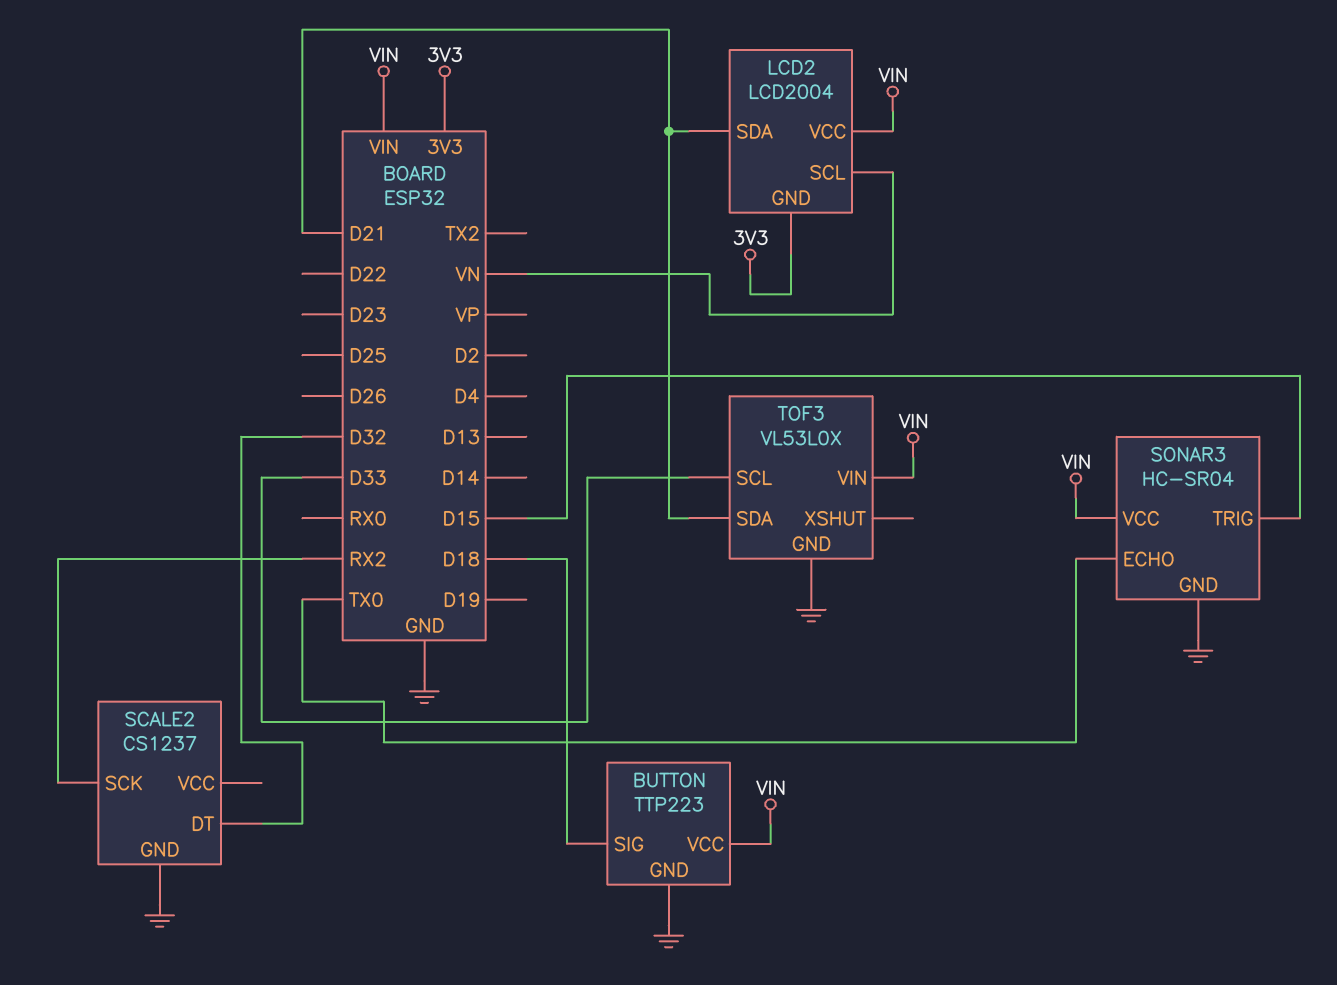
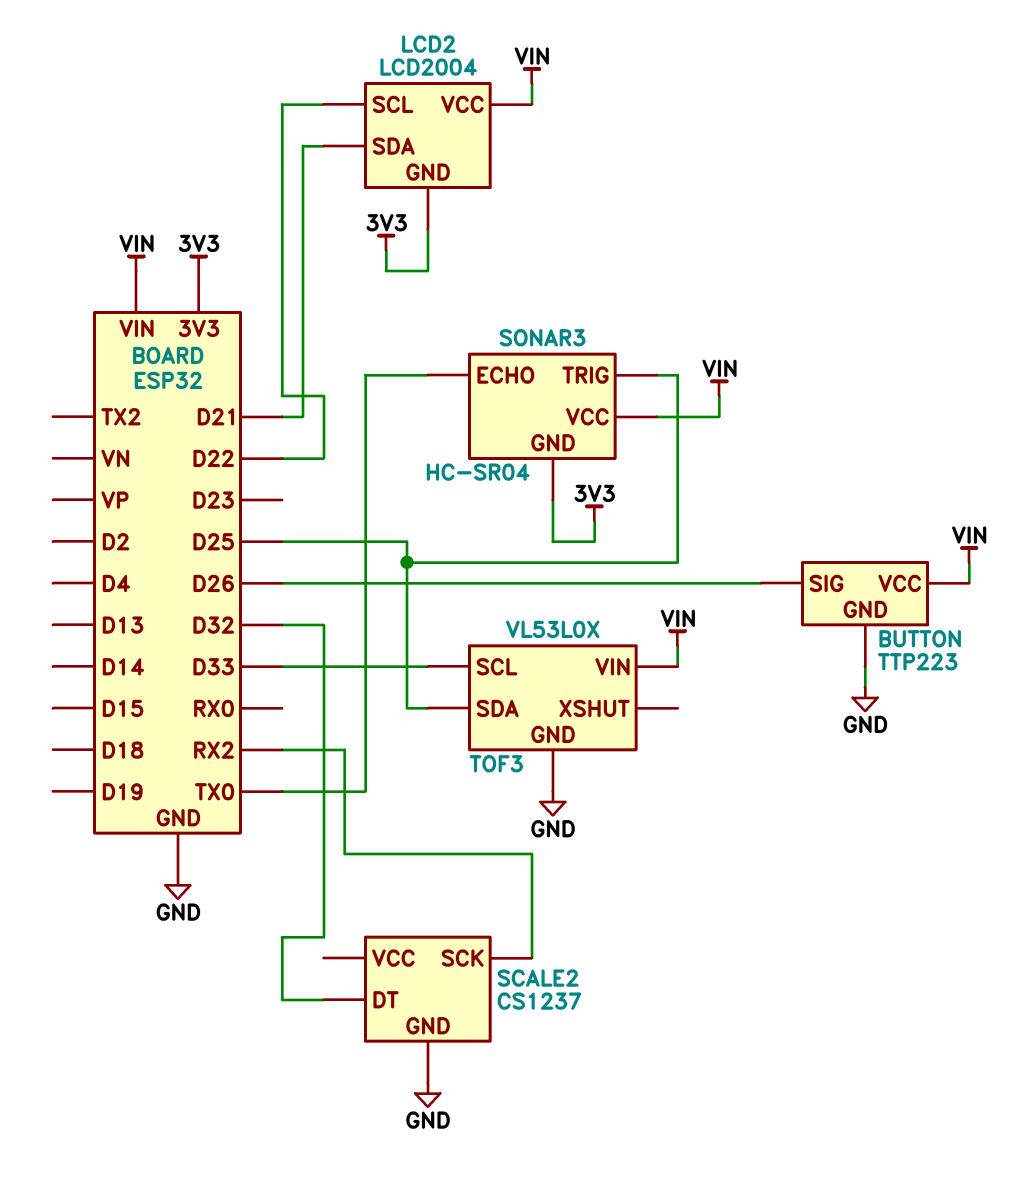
BUTTON pin SIG: D18 -> D26
LCD2 pin SCL: VN -> D22
SONAR3 pin GND: GND -> 3V3
SONAR3 pin TRIG: D15 -> D25
TOF3 pin SDA: D21 -> D25

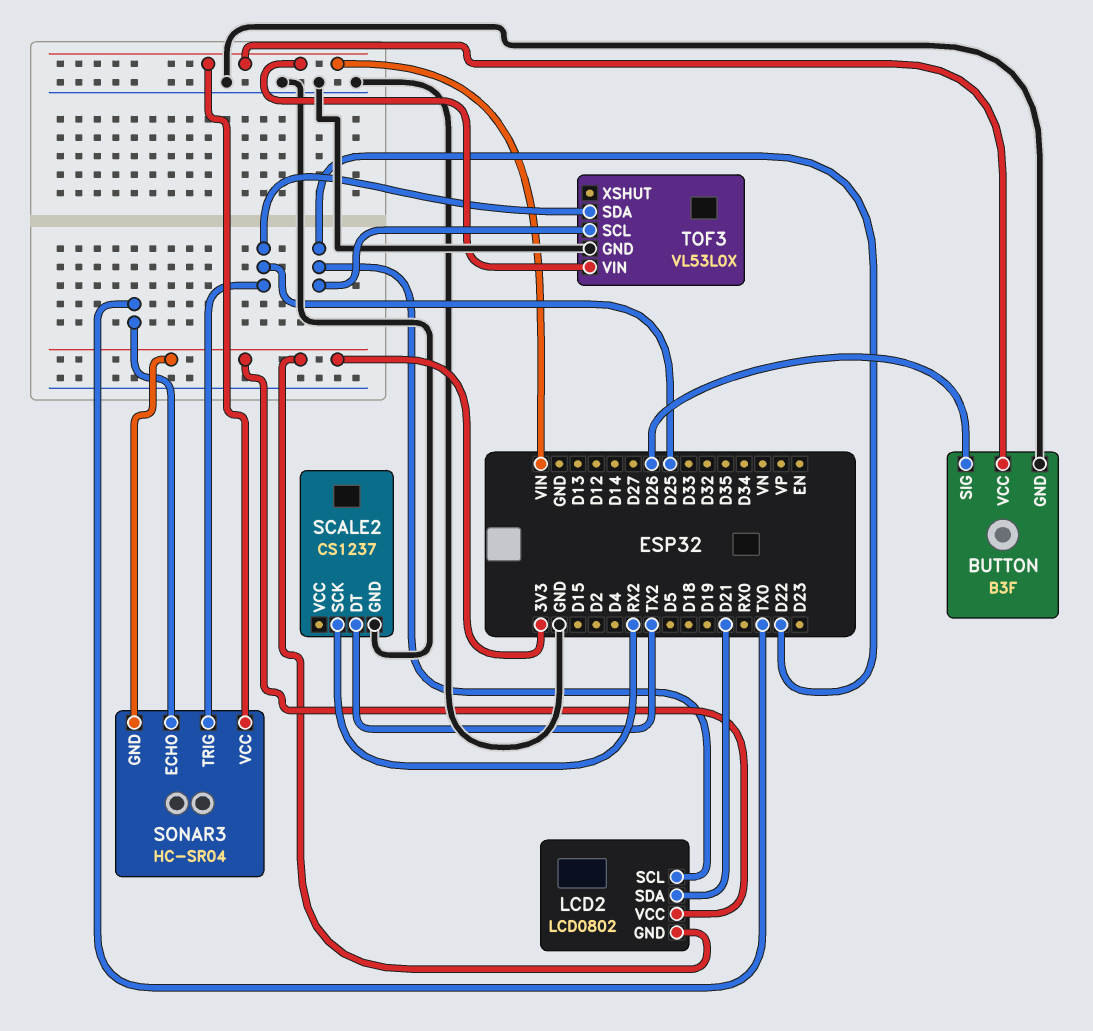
BUTTON: TTP223 -> B3F
LCD2: LCD2004 -> LCD0802
LCD2 pin VCC: VIN -> 3V3
SCALE2 pin DT: D32 -> TX2
TOF3 pin SCL: D33 -> D22

